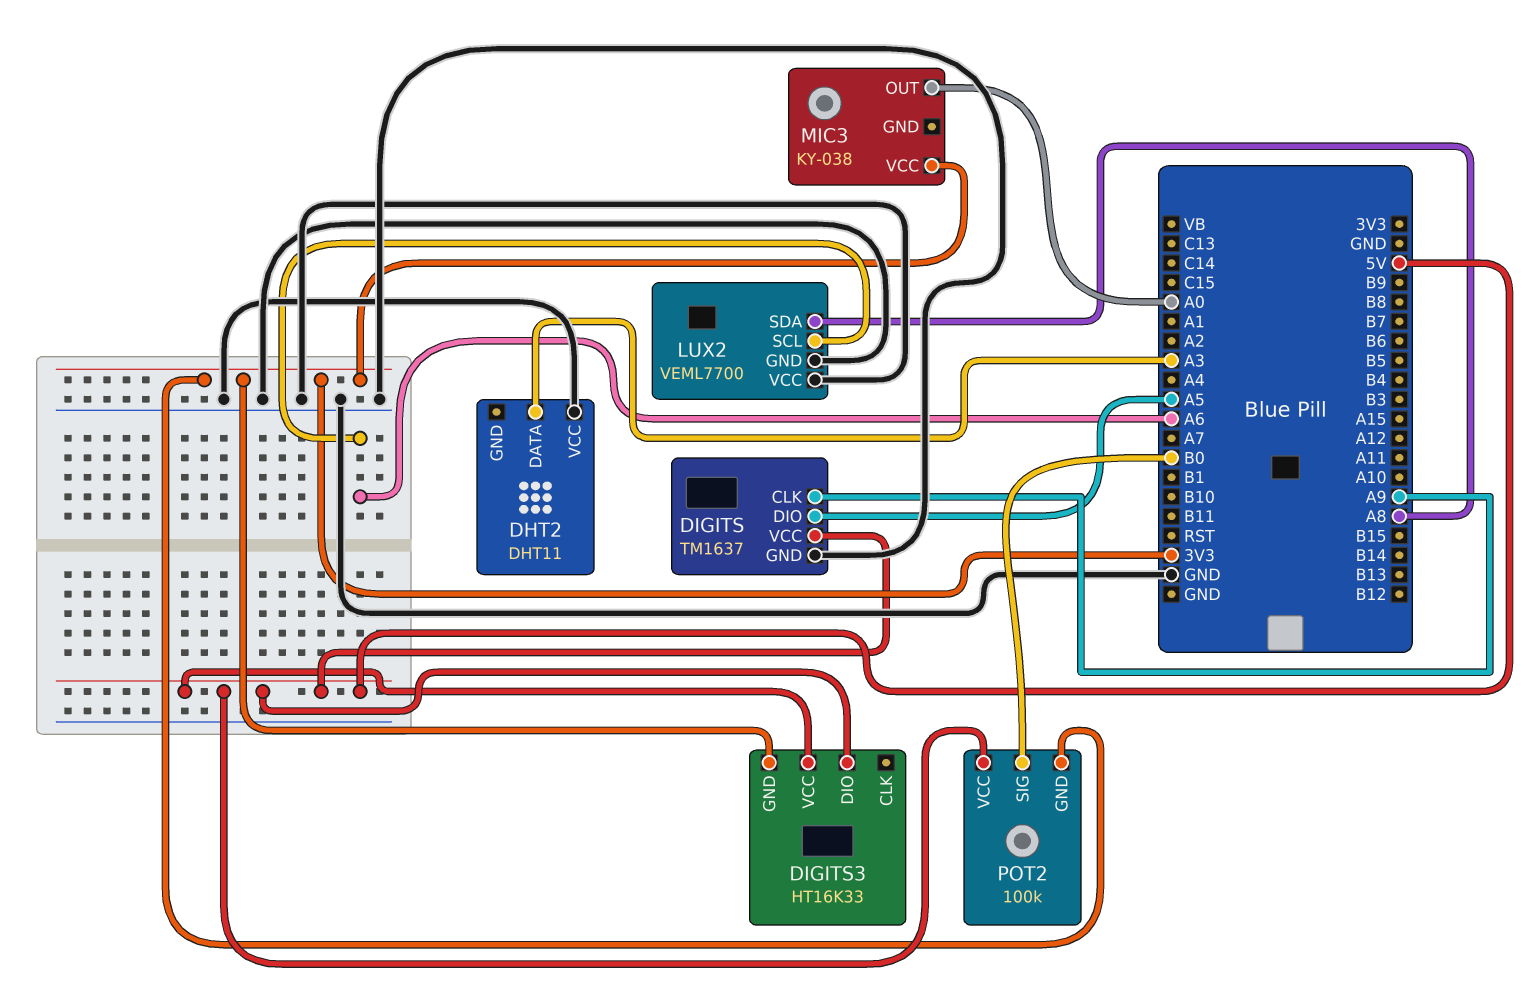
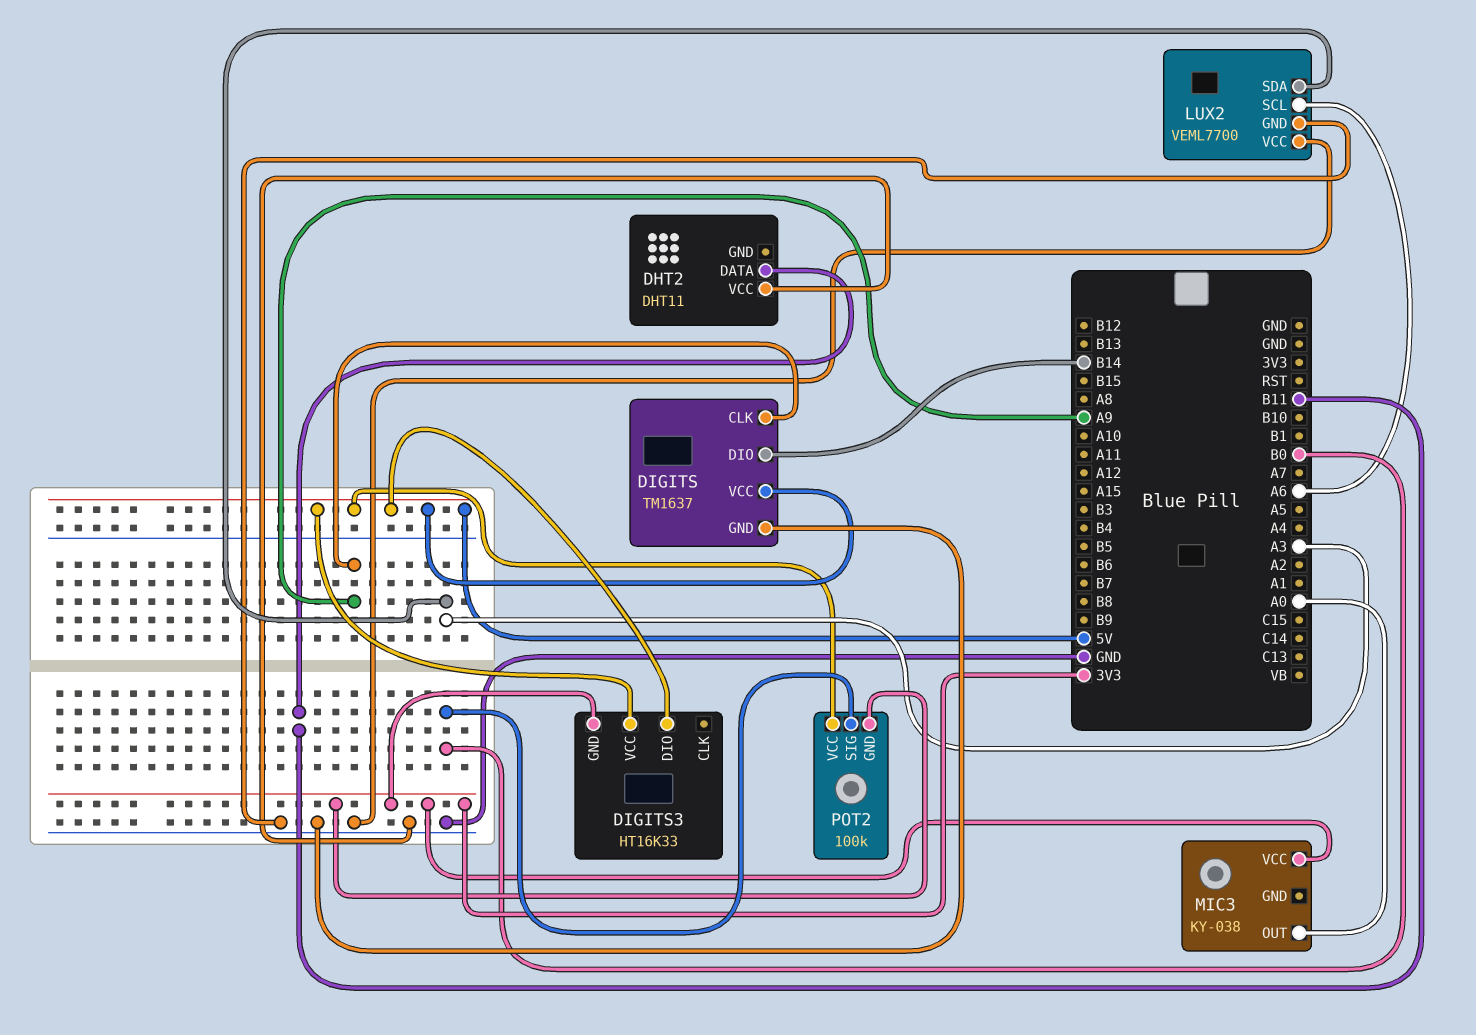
DHT2 pin DATA: A3 -> B11
DIGITS pin DIO: A5 -> B14
LUX2 pin SDA: A8 -> A3

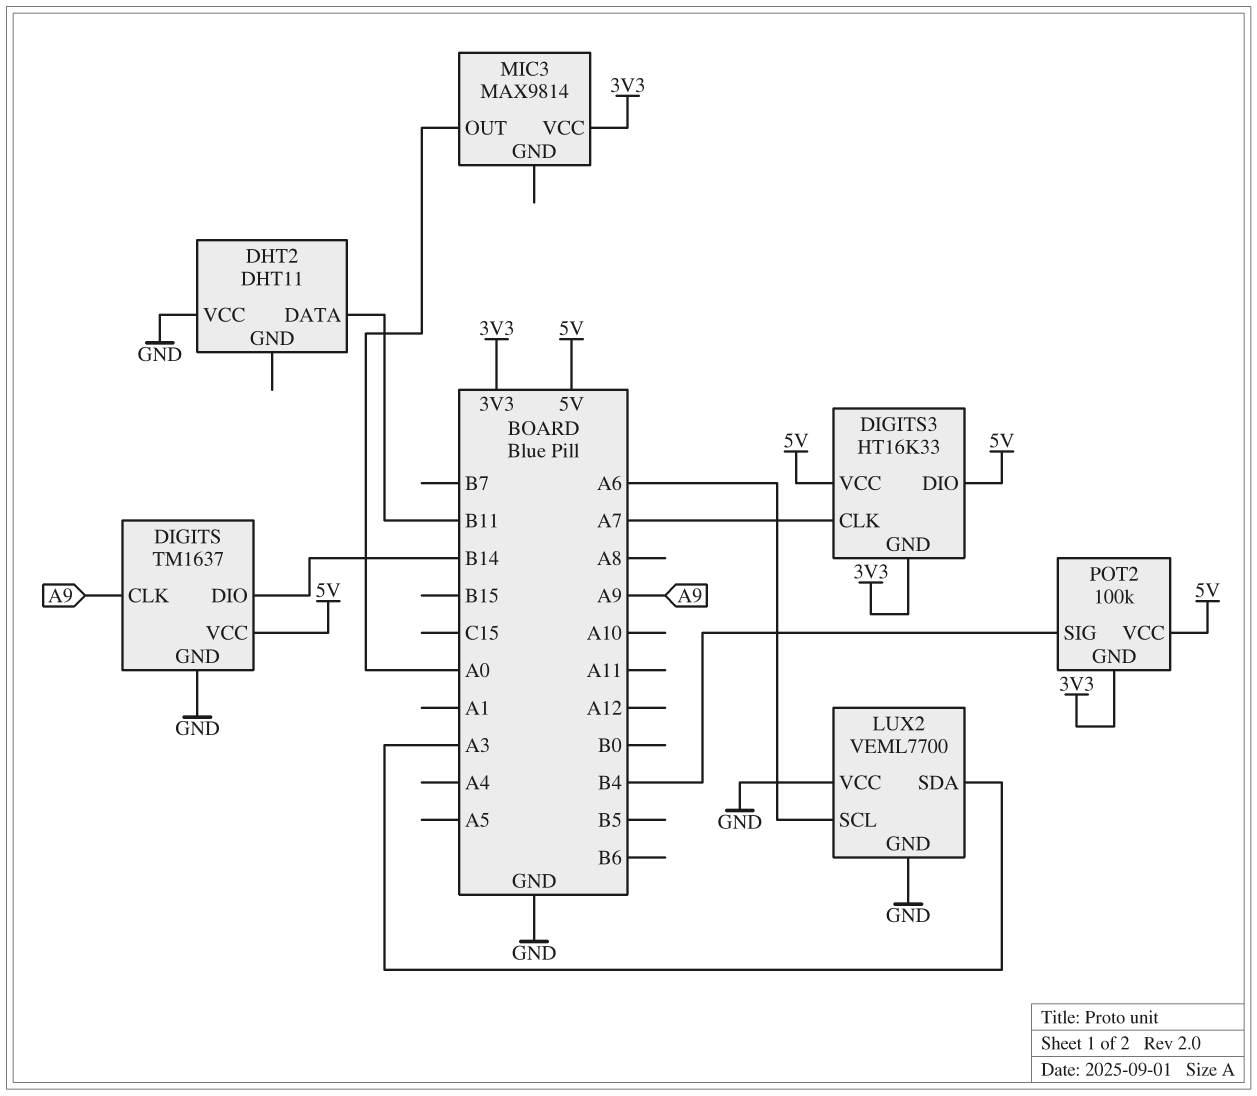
DIGITS3 pin CLK: none -> A7
MIC3: KY-038 -> MAX9814
POT2 pin SIG: B0 -> B4

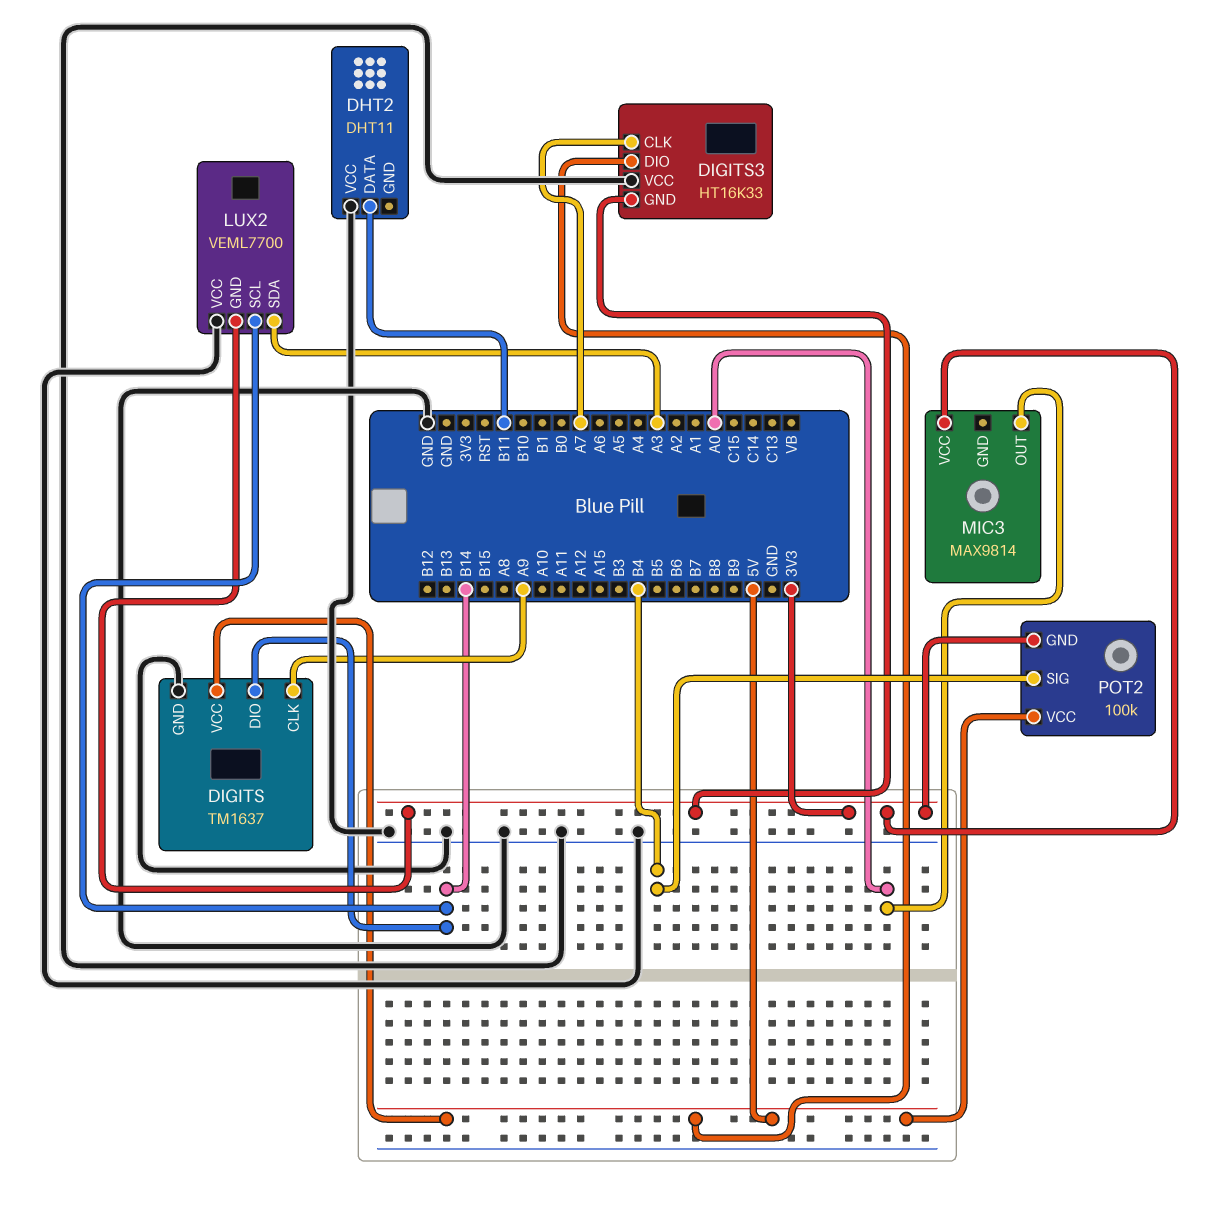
DIGITS3 pin VCC: 5V -> GND
LUX2 pin GND: GND -> 3V3
LUX2 pin SCL: A6 -> B14

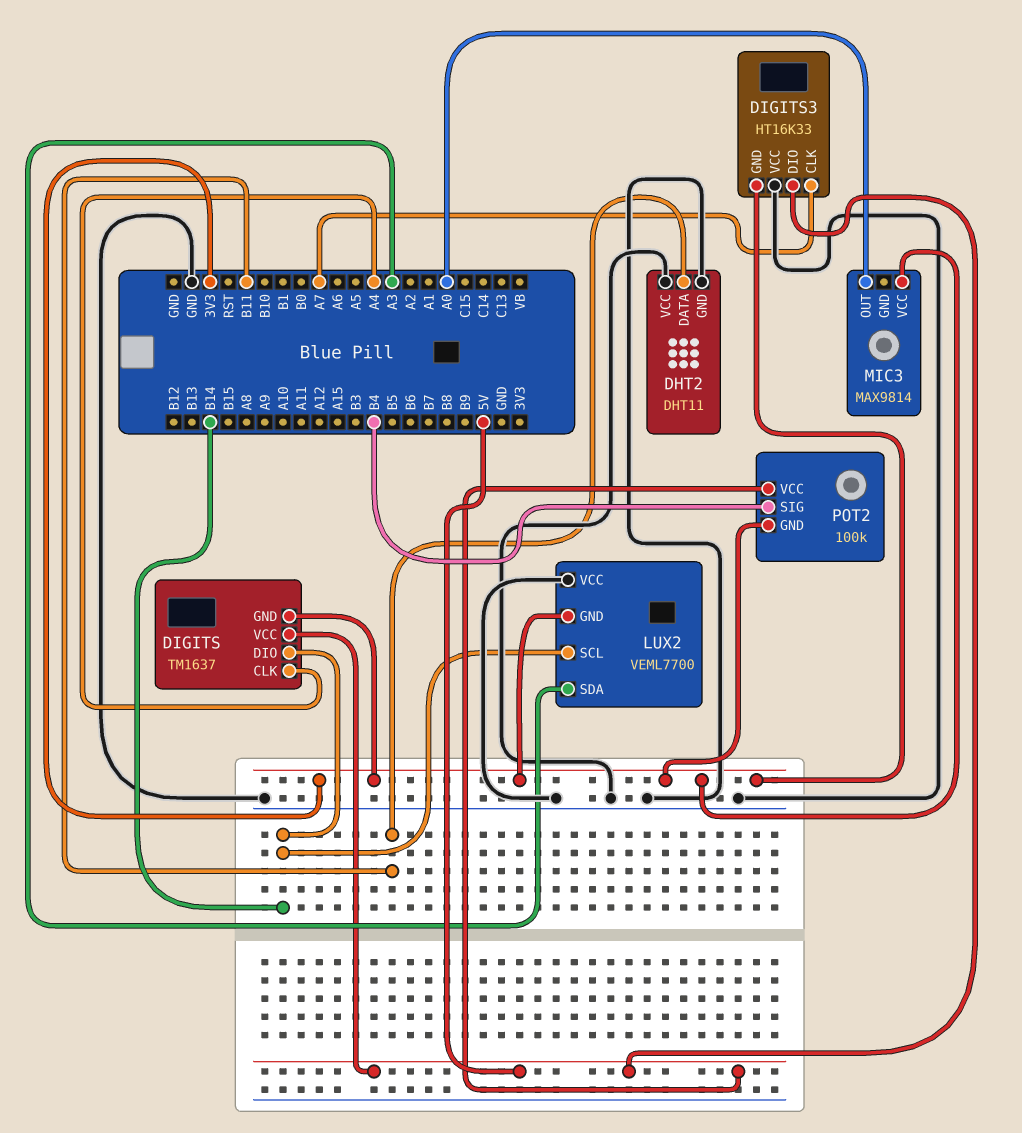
DHT2 pin GND: none -> GND
DIGITS pin CLK: A9 -> A4
DIGITS pin GND: GND -> 3V3

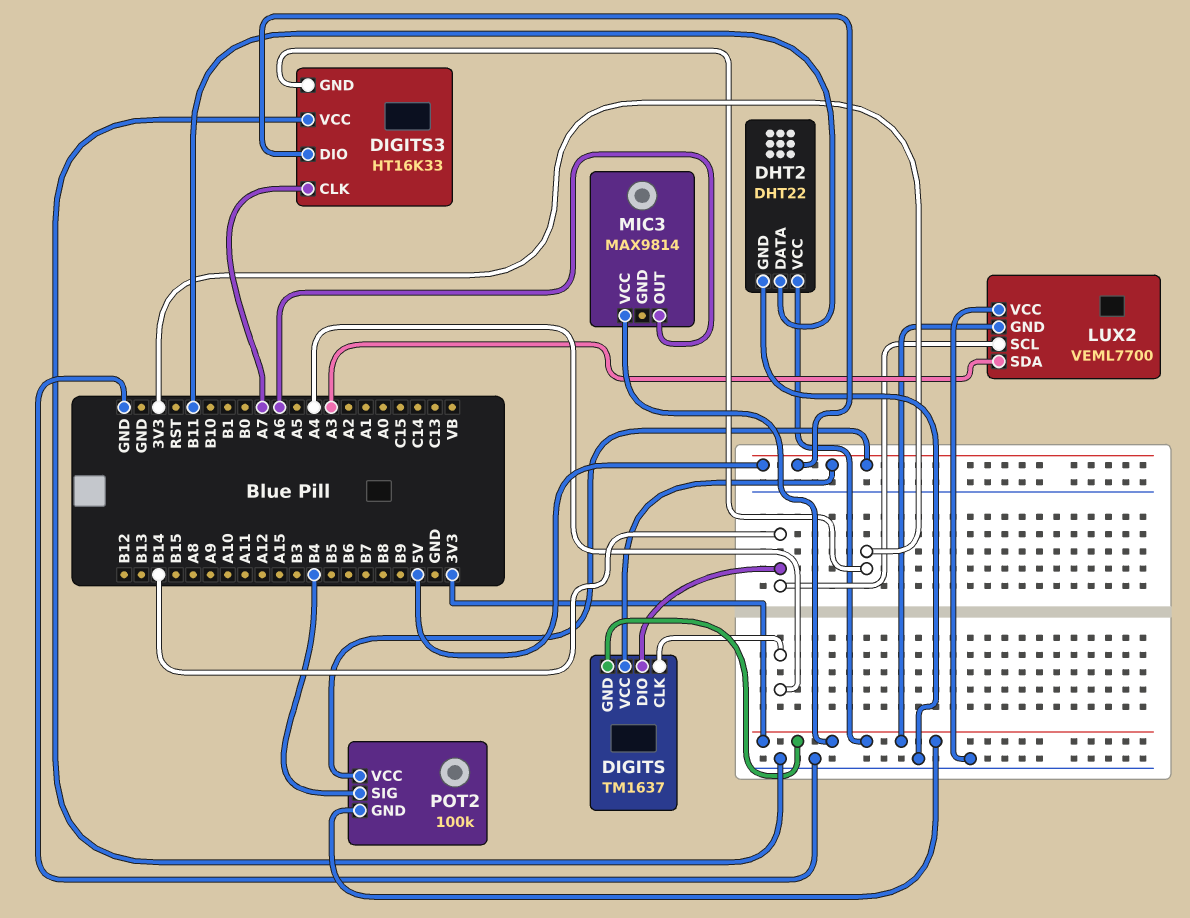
DHT2: DHT11 -> DHT22
DHT2 pin VCC: GND -> 3V3
MIC3 pin OUT: A0 -> A6

